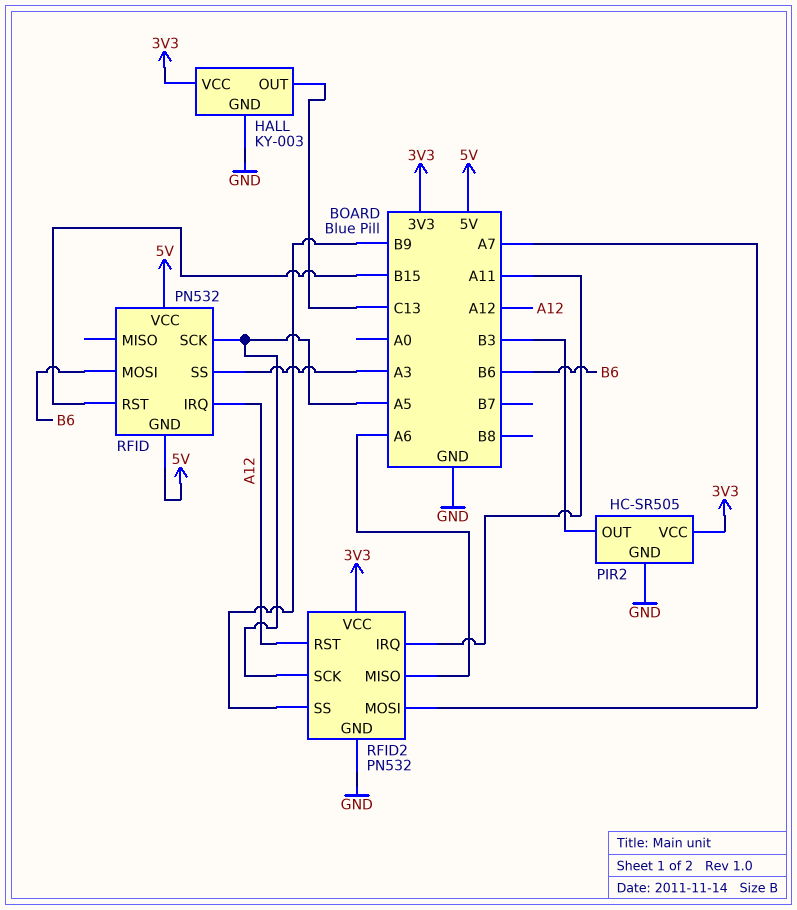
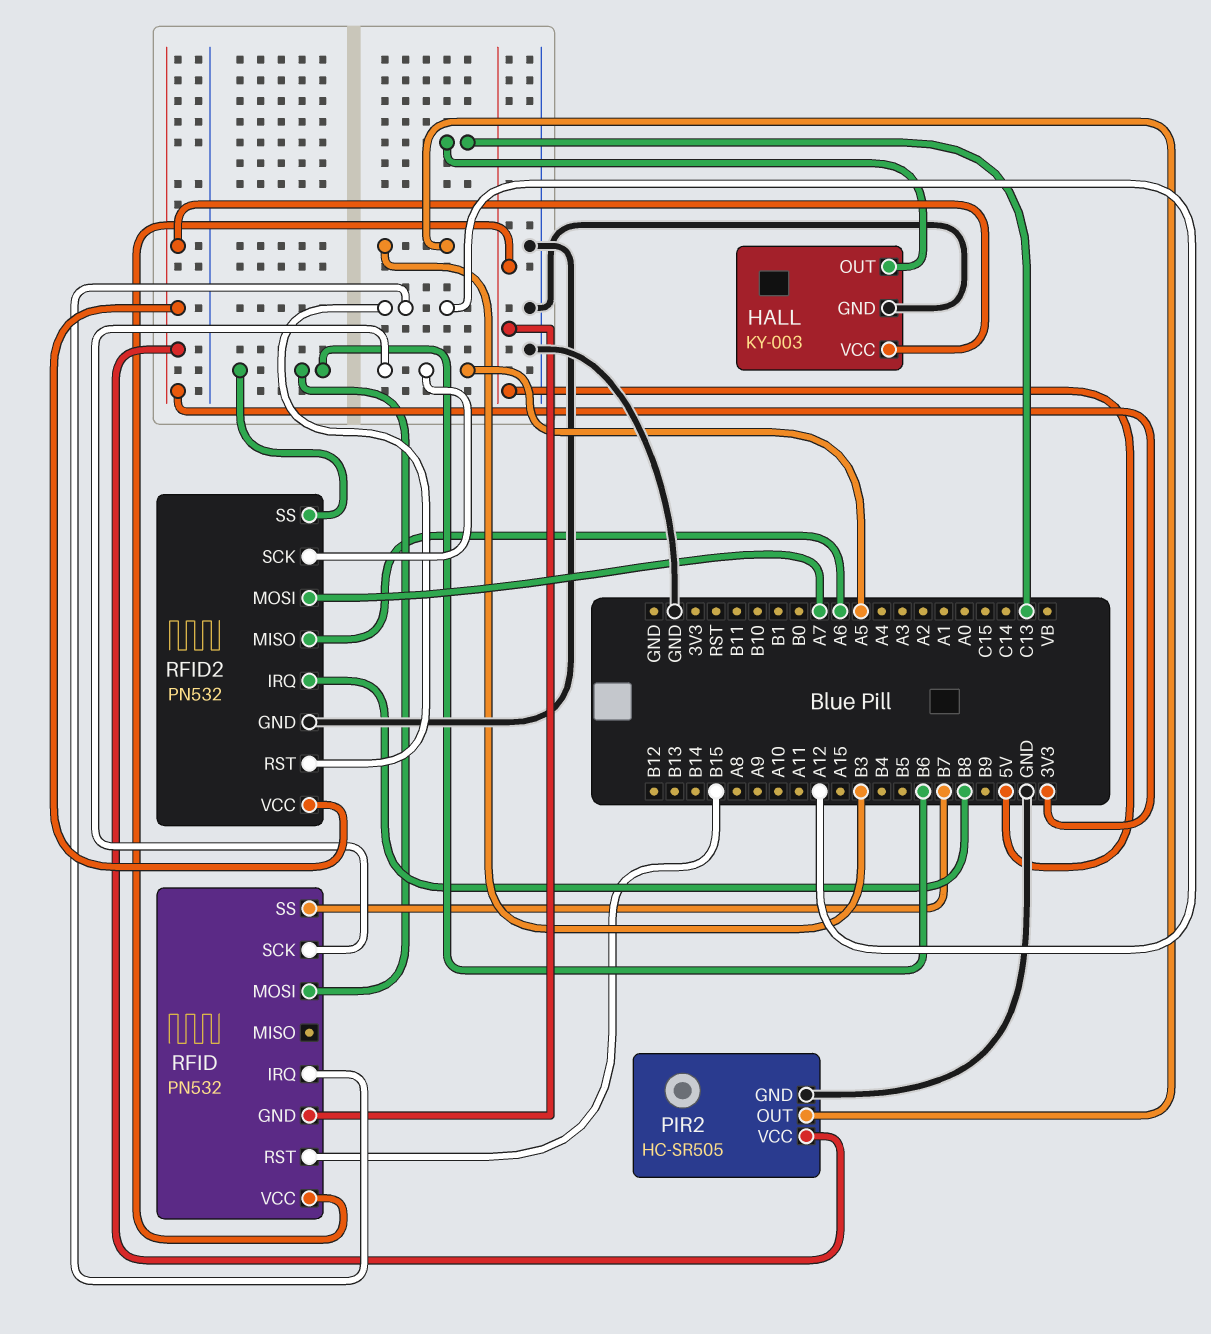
RFID pin SS: A3 -> B7
RFID2 pin IRQ: A11 -> B8
RFID2 pin SS: B9 -> B6

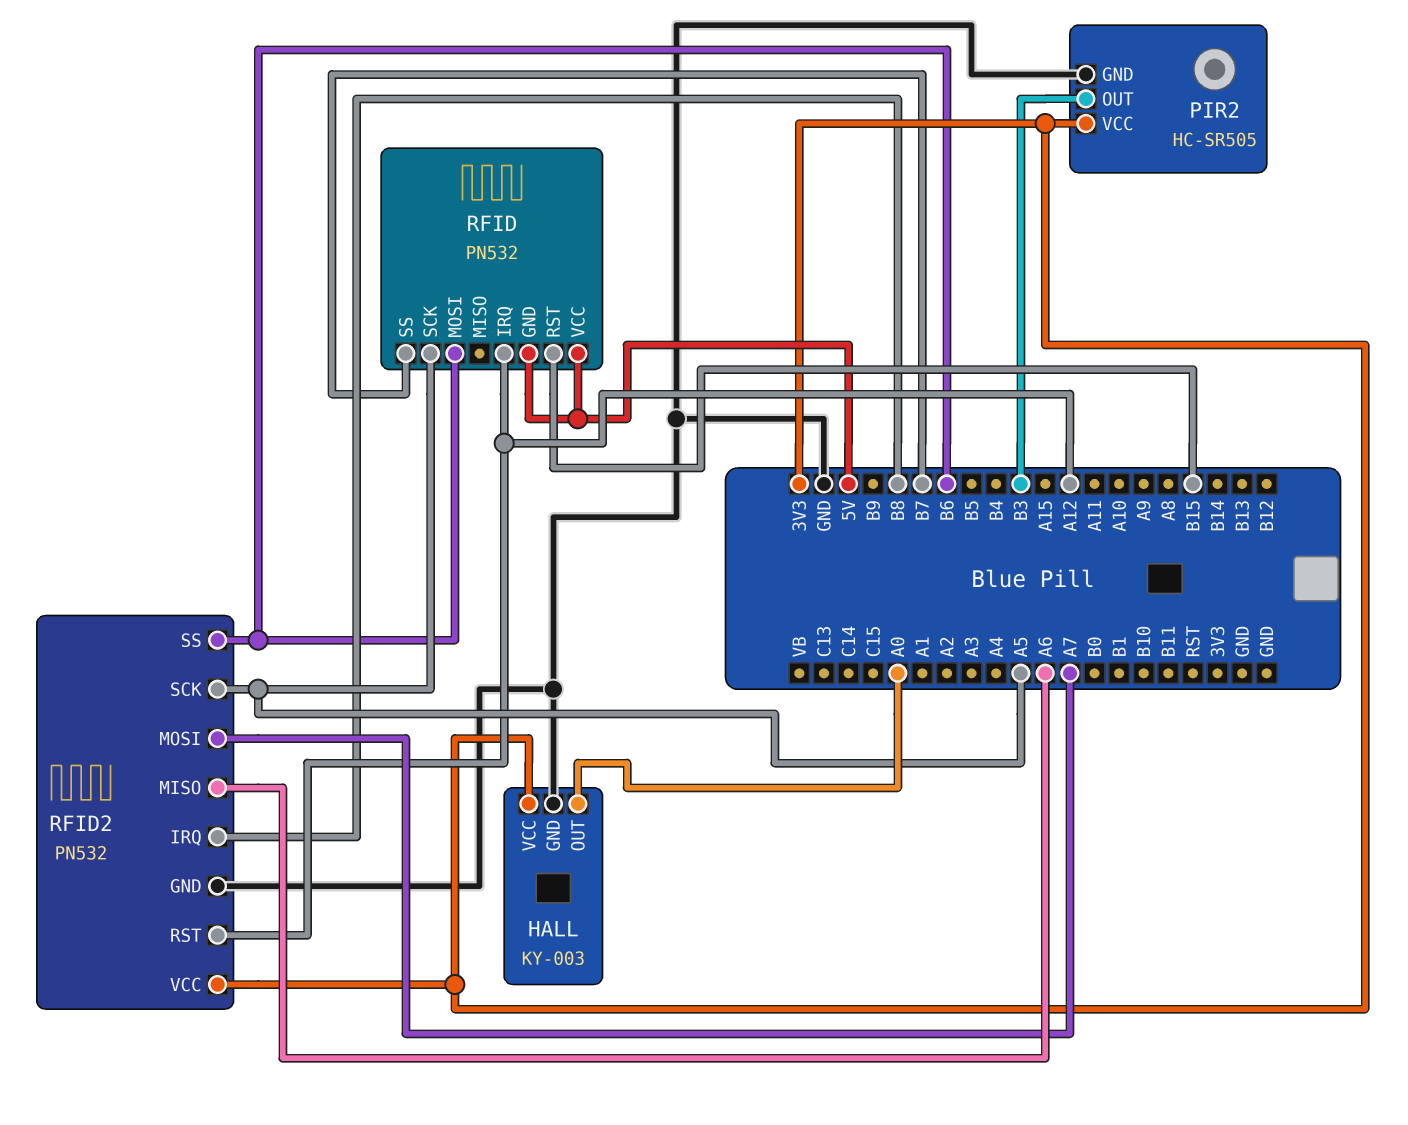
HALL pin OUT: C13 -> A0

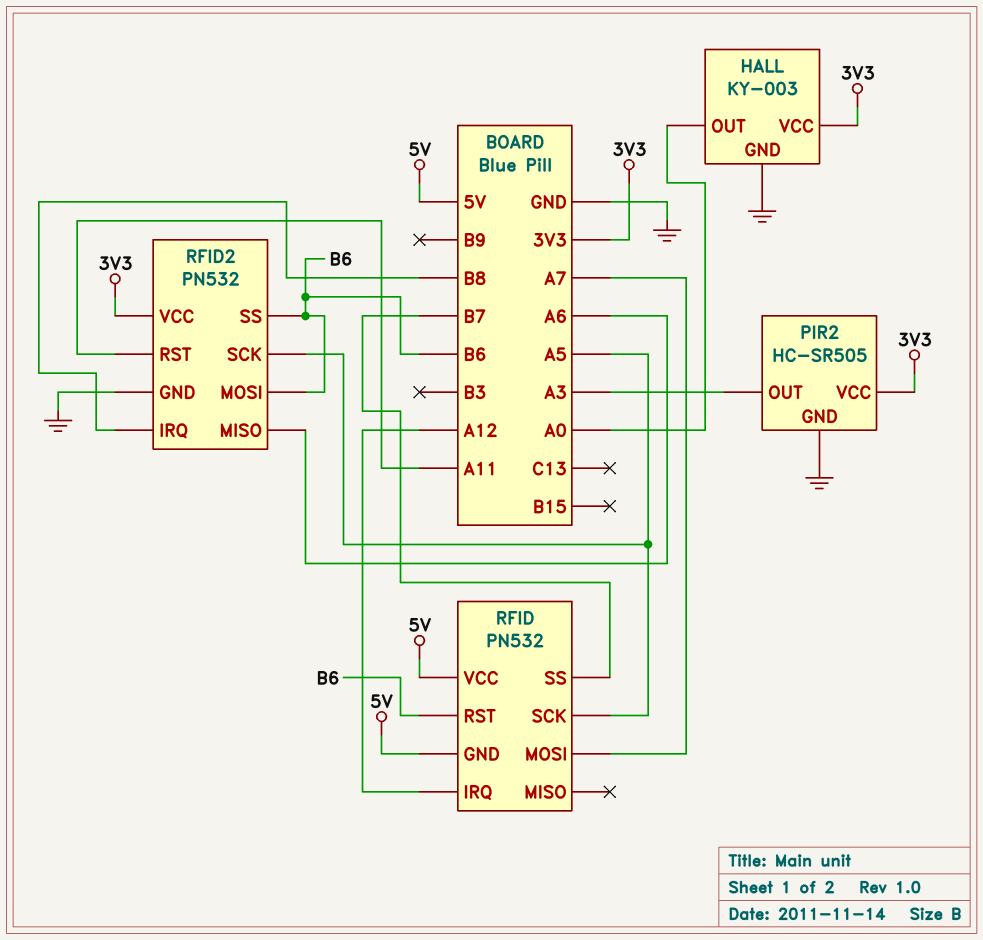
PIR2 pin OUT: B3 -> A3
RFID pin MOSI: B6 -> A7
RFID pin RST: B15 -> B6
RFID2 pin MOSI: A7 -> B6
RFID2 pin RST: A12 -> A11

